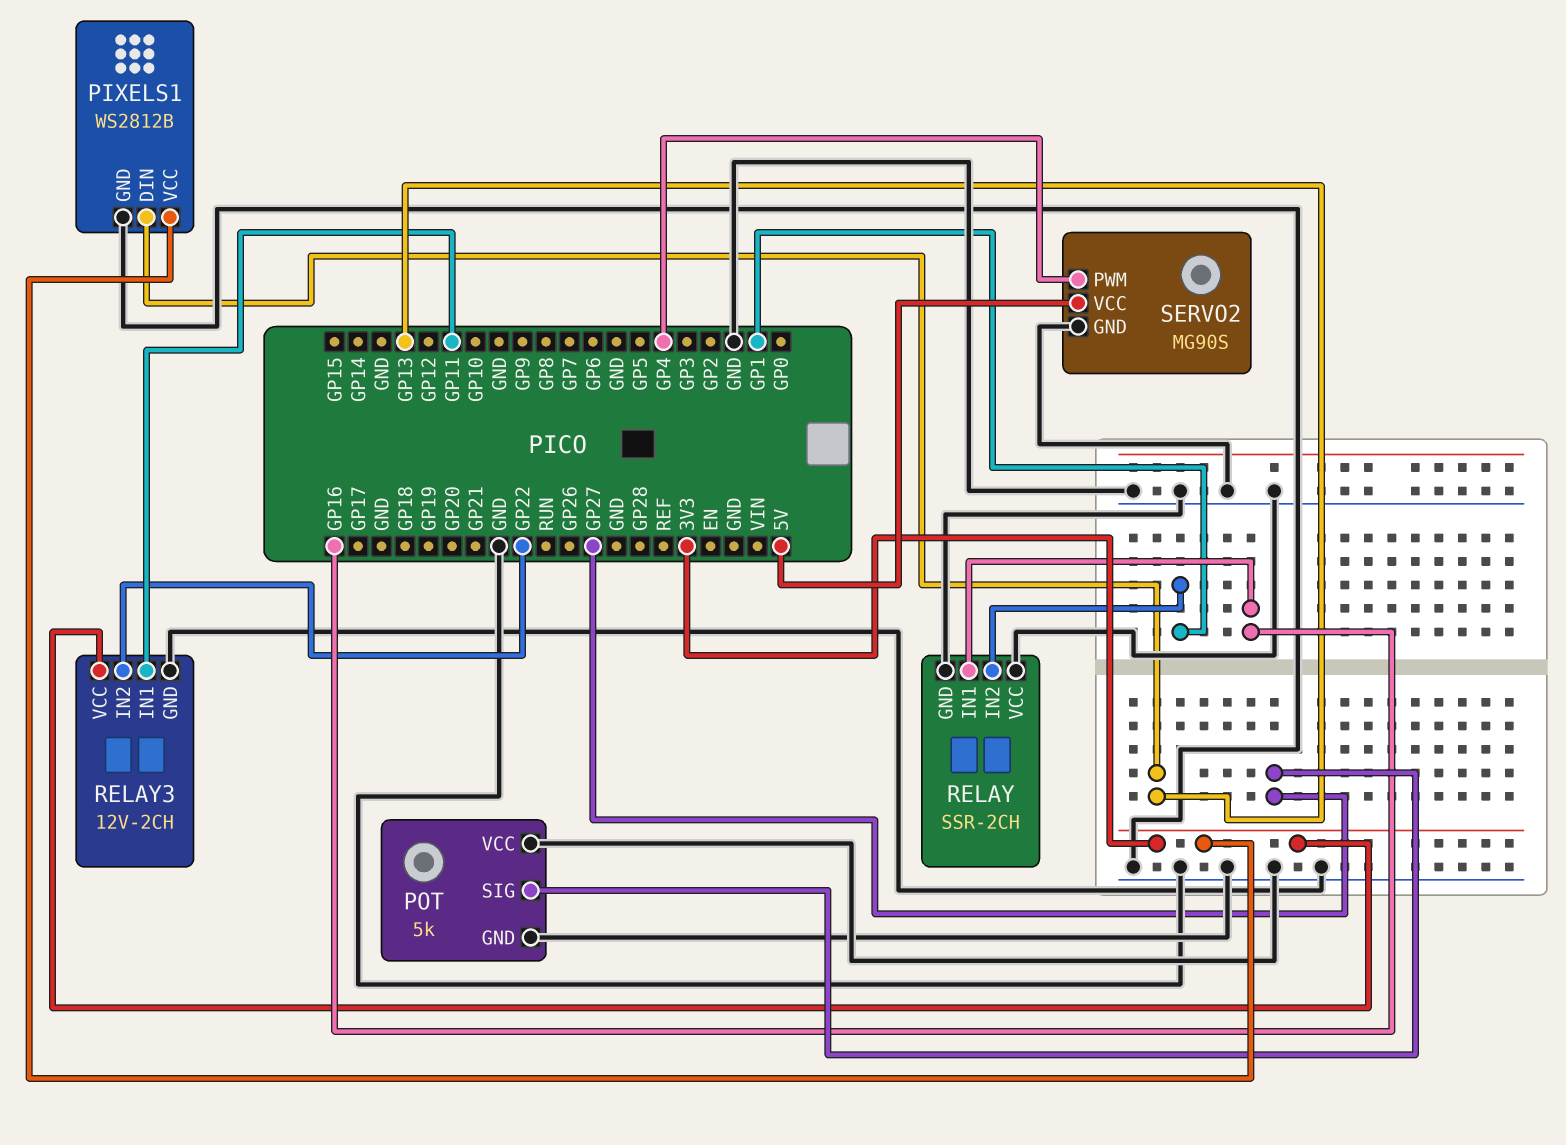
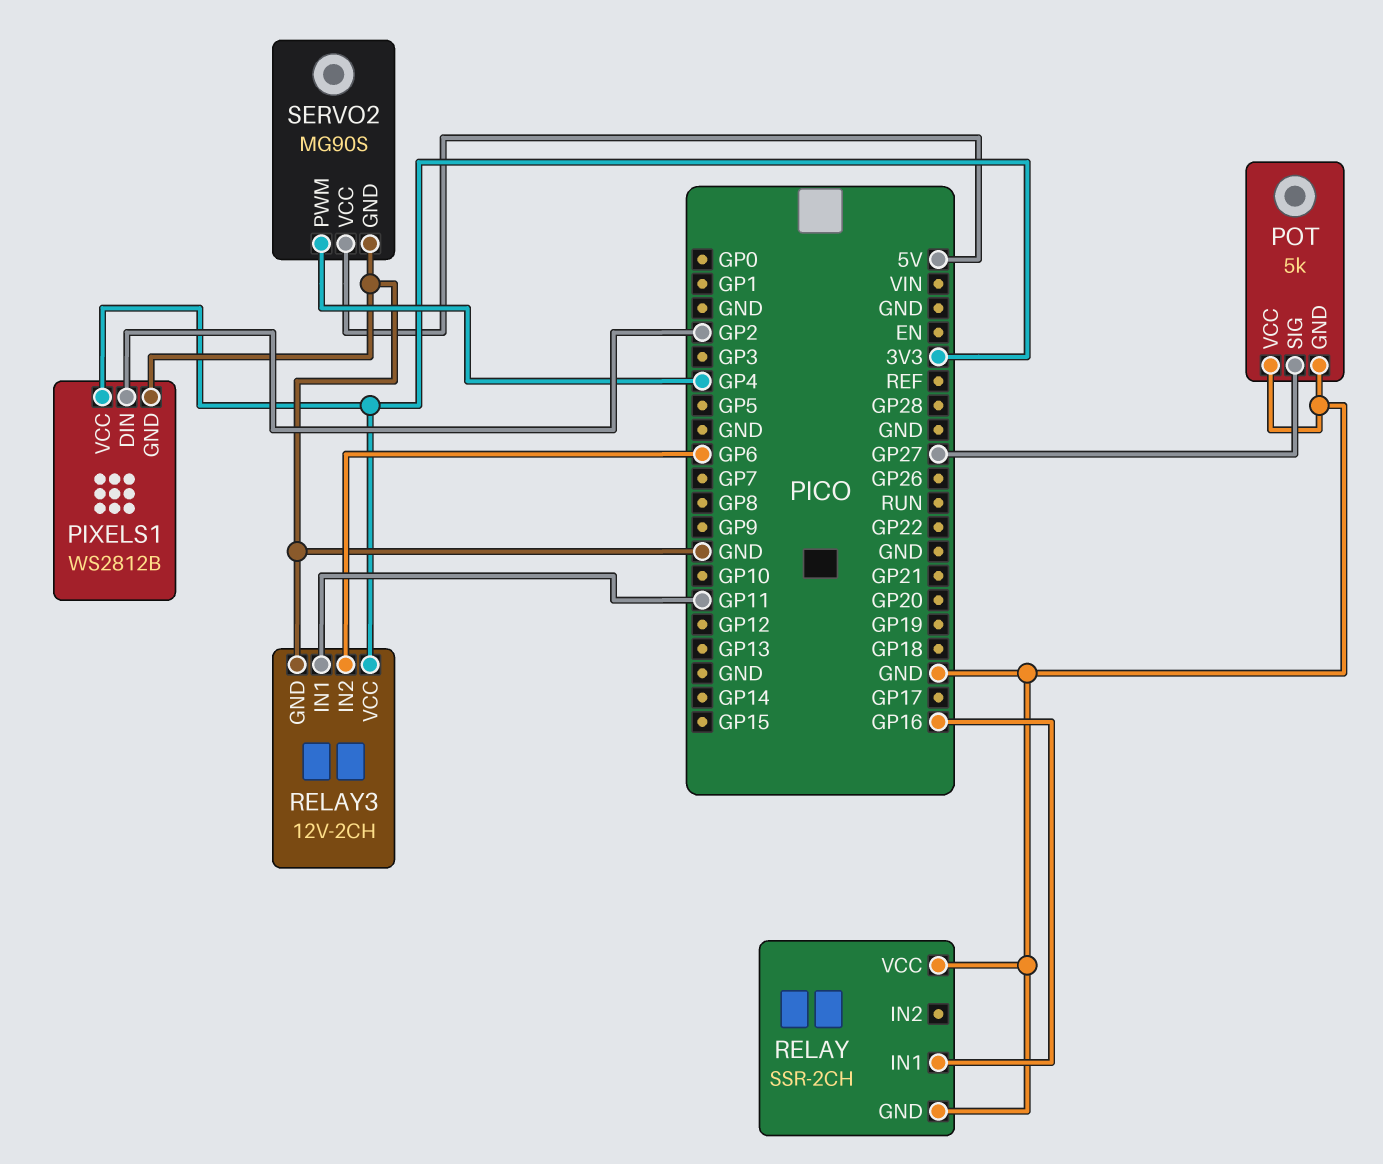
PIXELS1 pin DIN: GP13 -> GP2
RELAY pin IN2: GP1 -> none
RELAY3 pin IN2: GP22 -> GP6

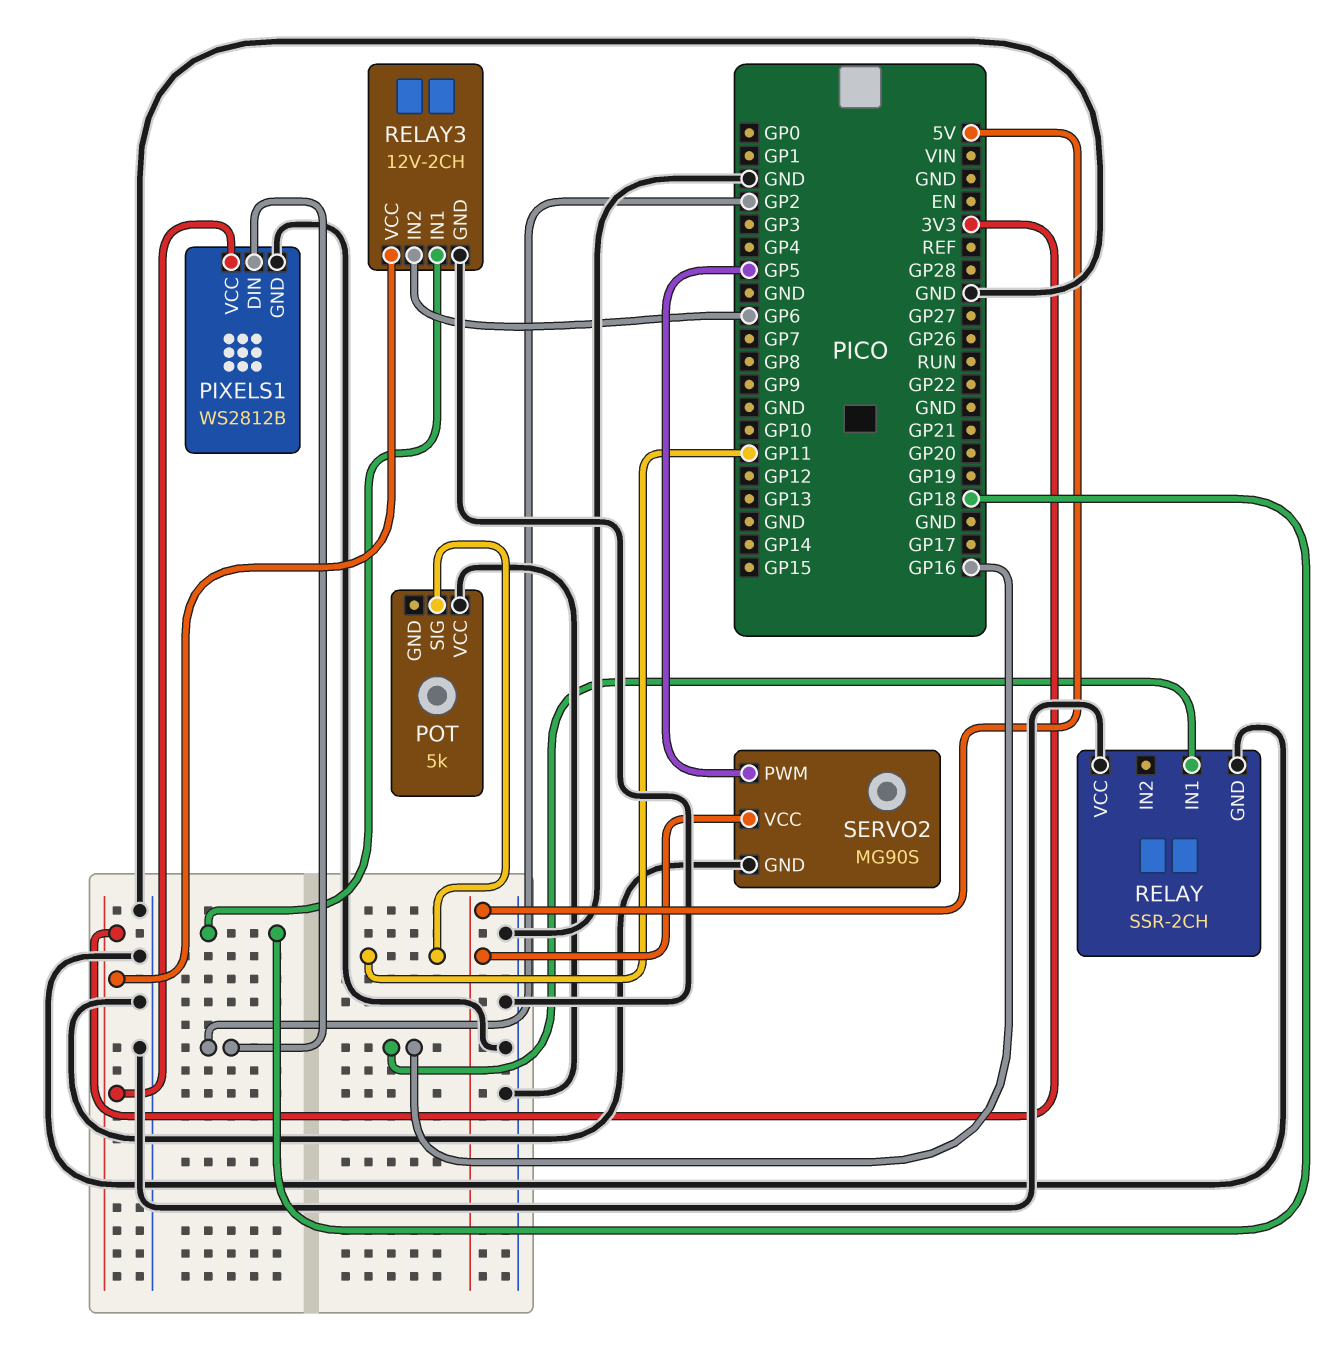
POT pin GND: GND -> none
POT pin SIG: GP27 -> GP11
RELAY3 pin IN1: GP11 -> GP18
SERVO2 pin PWM: GP4 -> GP5

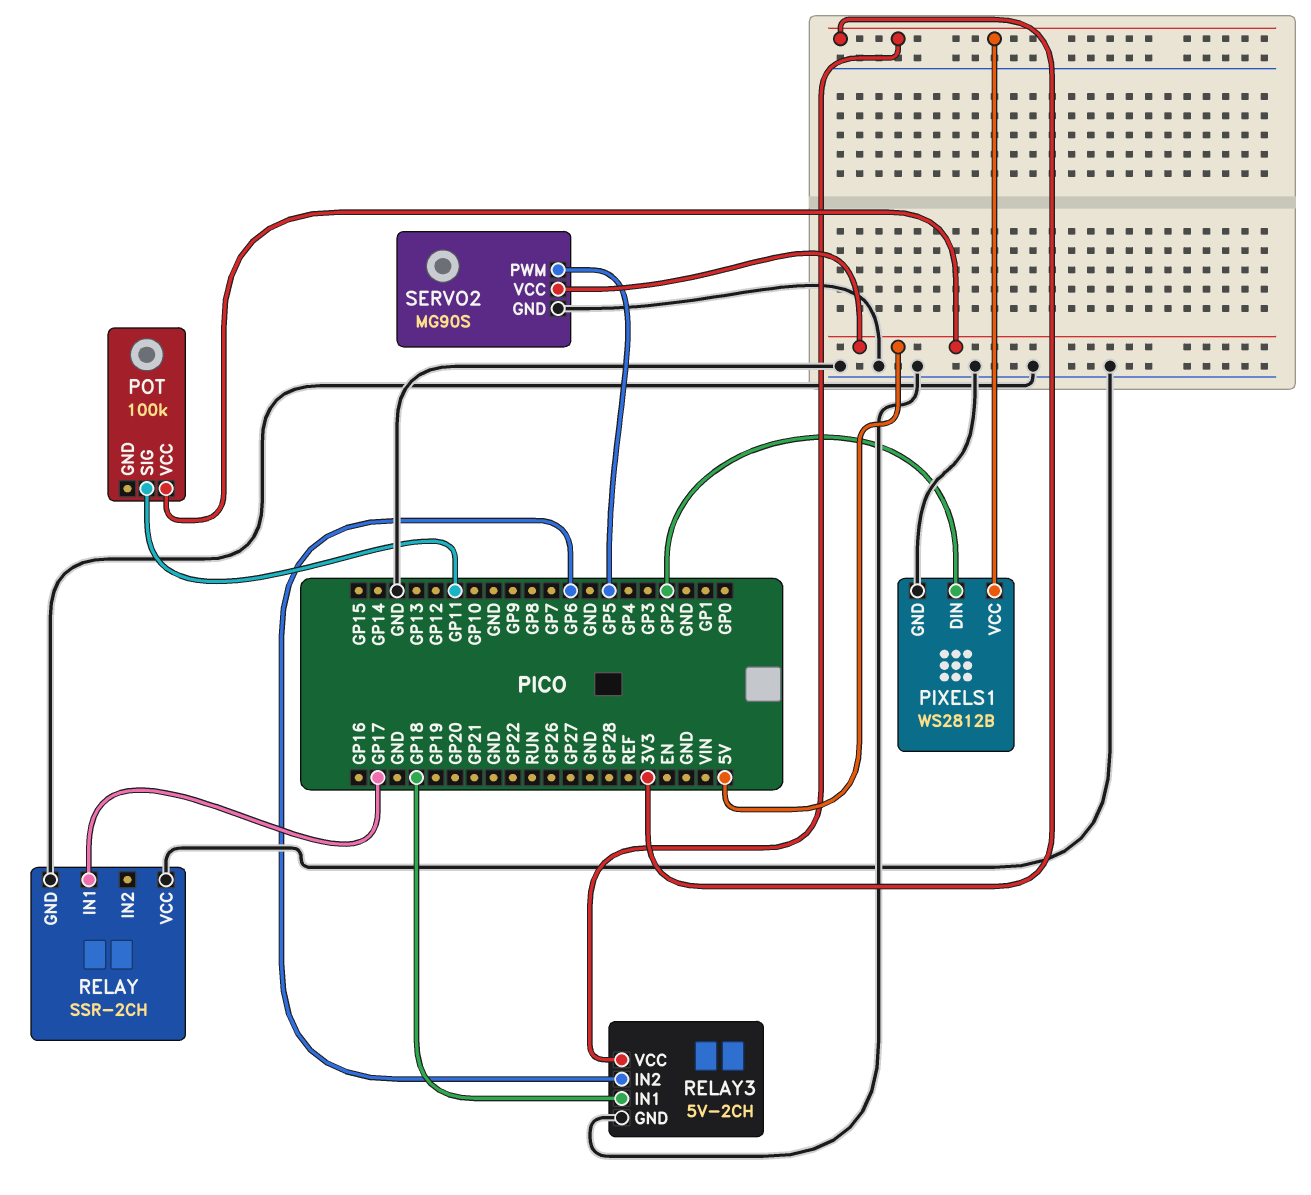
POT: 5k -> 100k
POT pin VCC: GND -> 5V
RELAY pin IN1: GP16 -> GP17
RELAY3: 12V-2CH -> 5V-2CH

